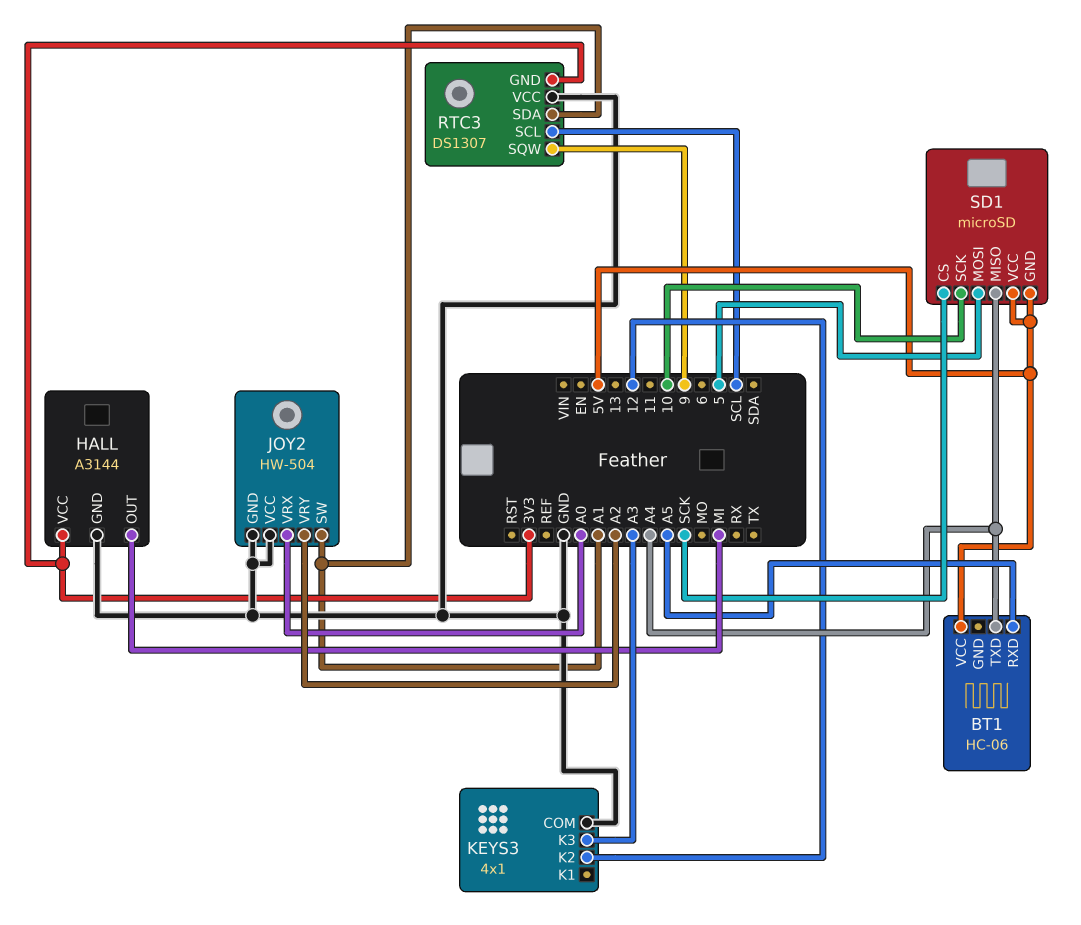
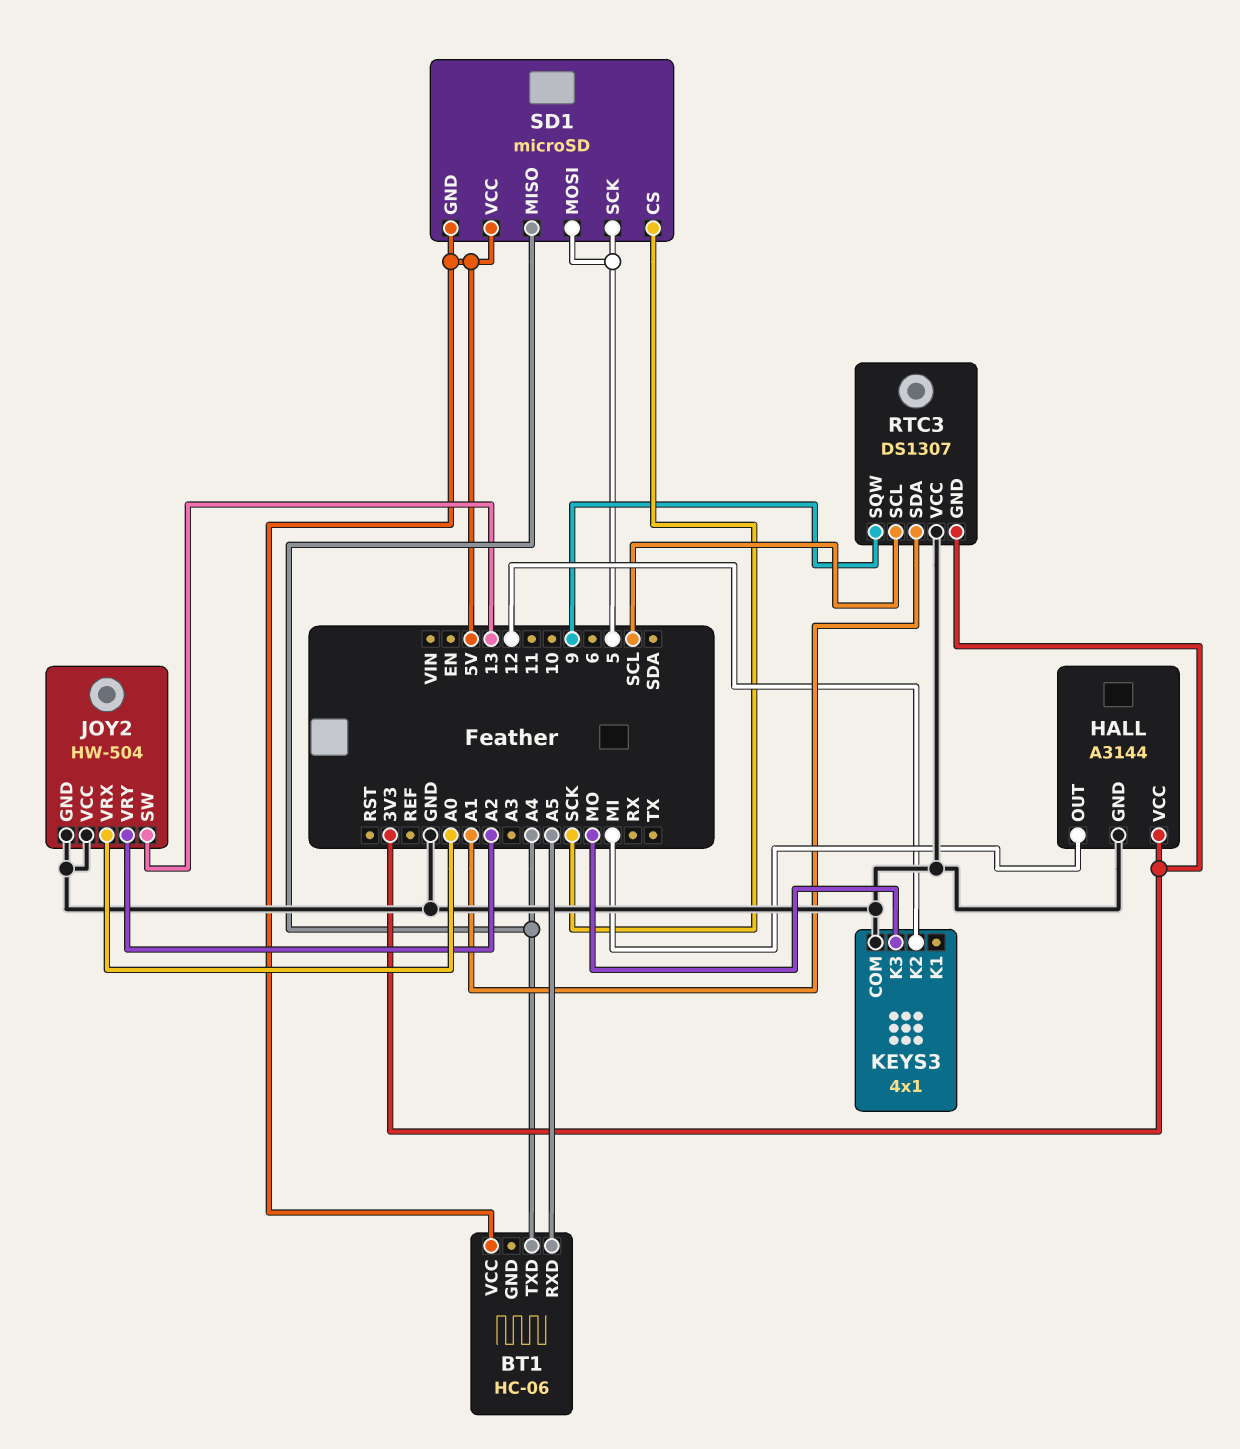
JOY2 pin SW: A1 -> 13
KEYS3 pin K3: A3 -> MO
SD1 pin SCK: 10 -> 5

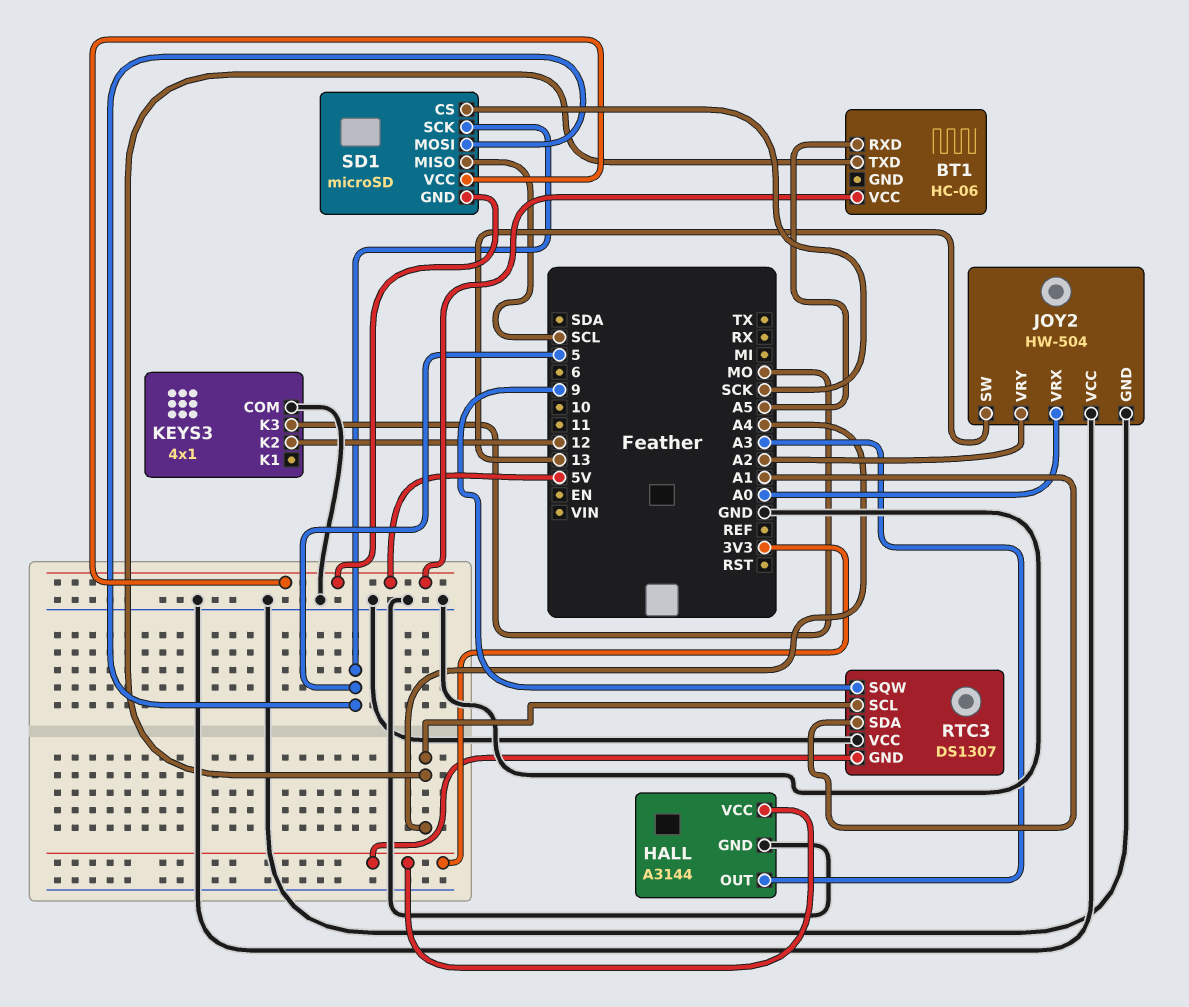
HALL pin OUT: MI -> A3
RTC3 pin SCL: SCL -> A4
SD1 pin MISO: A4 -> SCL

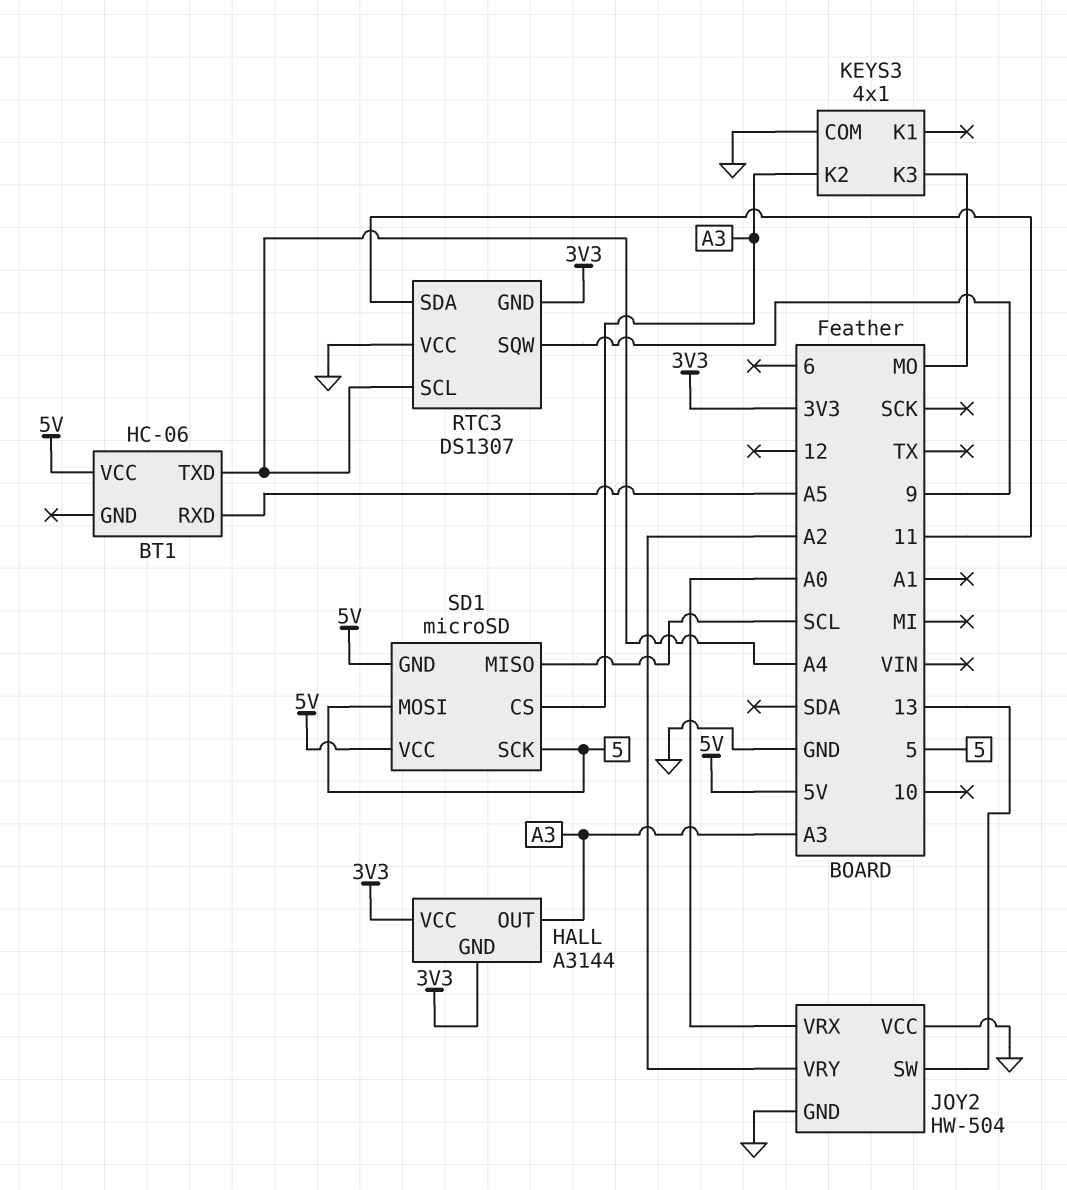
HALL pin GND: GND -> 3V3
KEYS3 pin K2: 12 -> A3
RTC3 pin SDA: A1 -> 11
SD1 pin CS: SCK -> A3

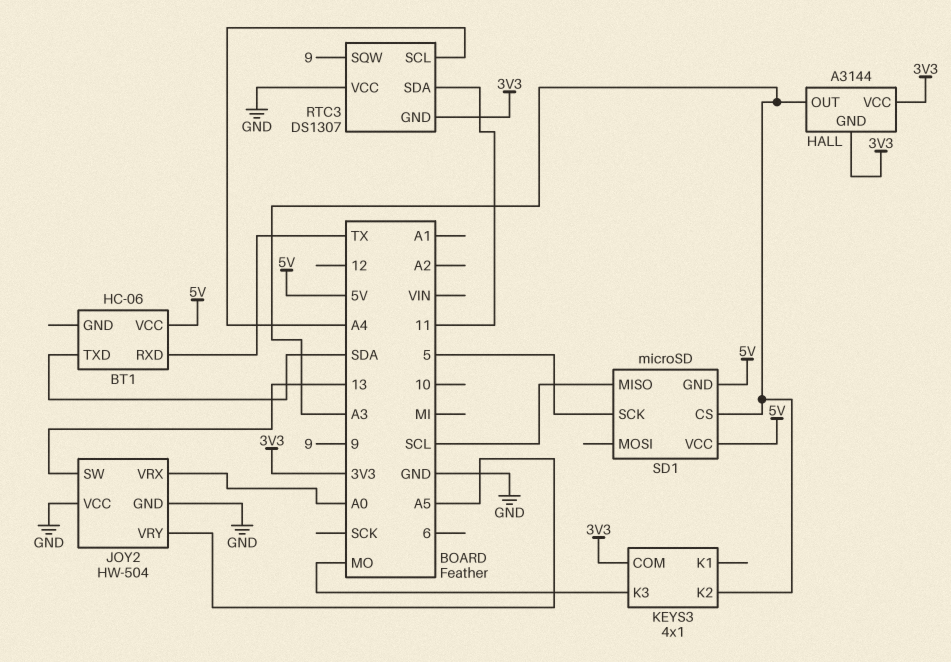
BT1 pin RXD: A5 -> TX
BT1 pin TXD: A4 -> SDA
JOY2 pin VRY: A2 -> A5
KEYS3 pin COM: GND -> 3V3
SD1 pin MOSI: 5 -> none

